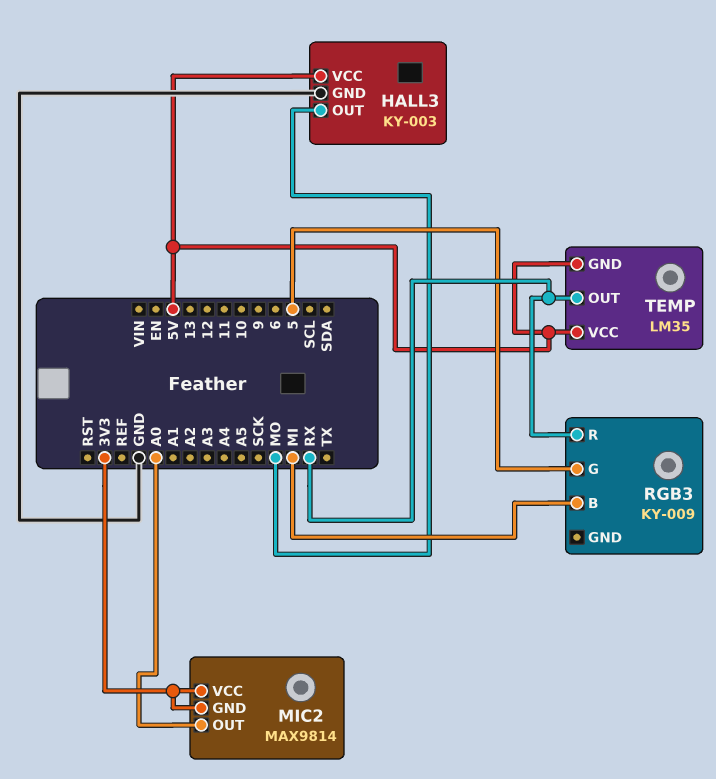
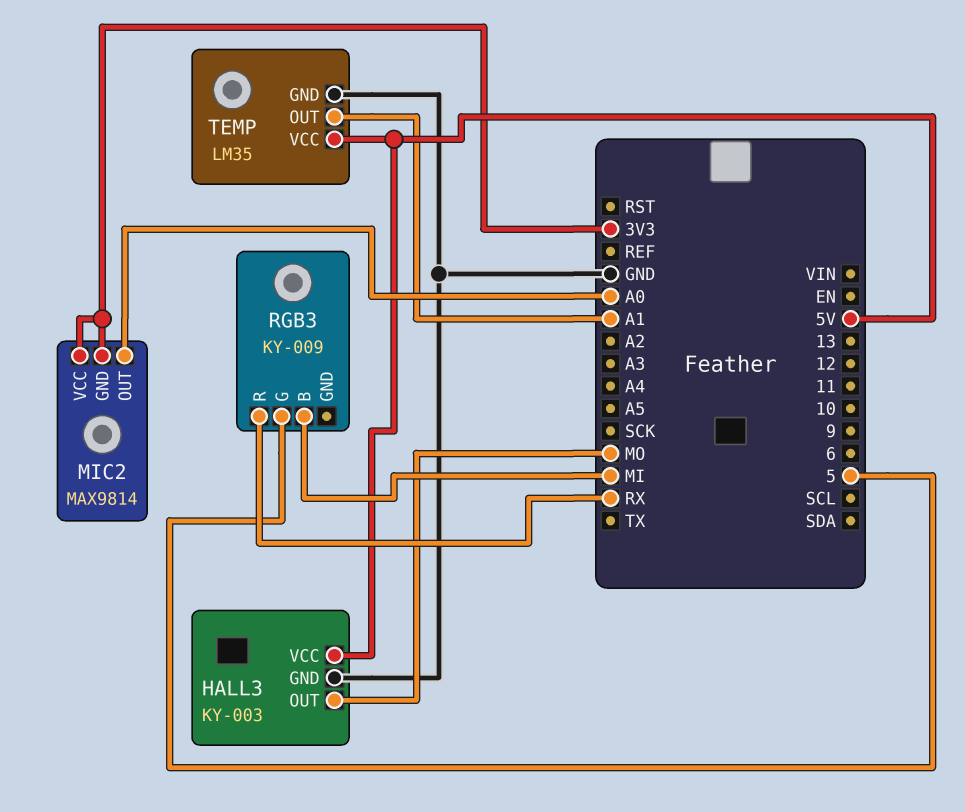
TEMP pin GND: 5V -> GND
TEMP pin OUT: RX -> A1

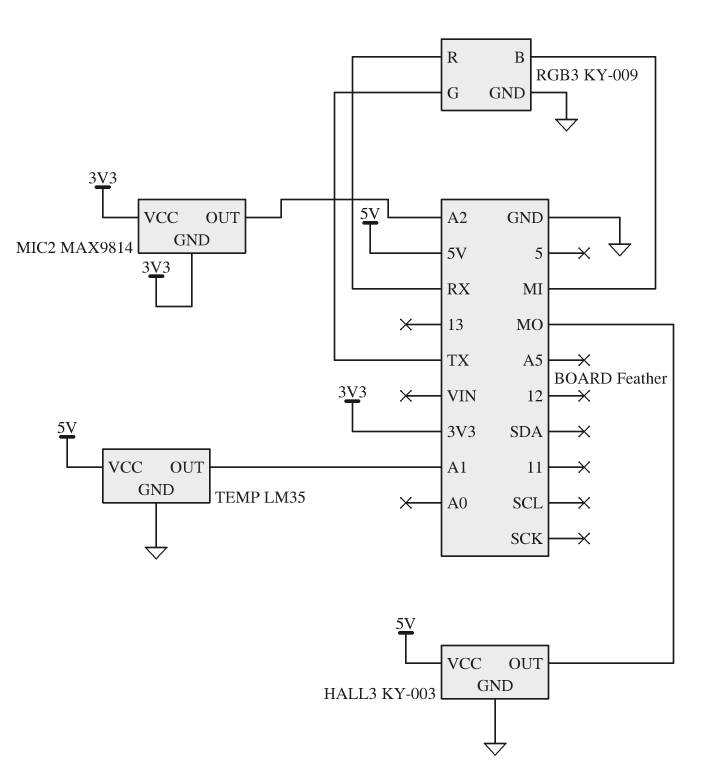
MIC2 pin OUT: A0 -> A2
RGB3 pin G: 5 -> TX
RGB3 pin GND: none -> GND

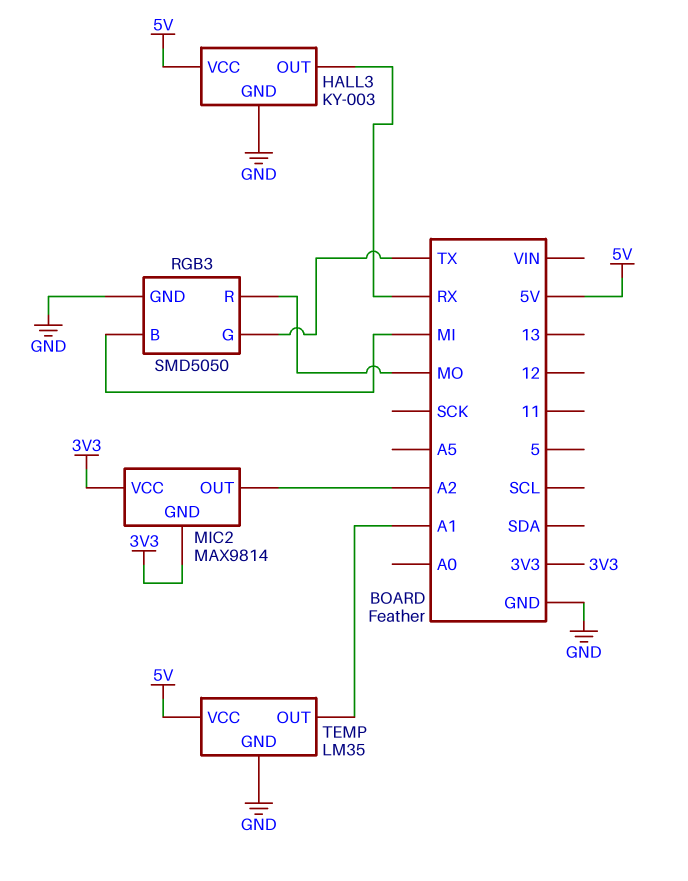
HALL3 pin OUT: MO -> RX
RGB3: KY-009 -> SMD5050
RGB3 pin R: RX -> MO

